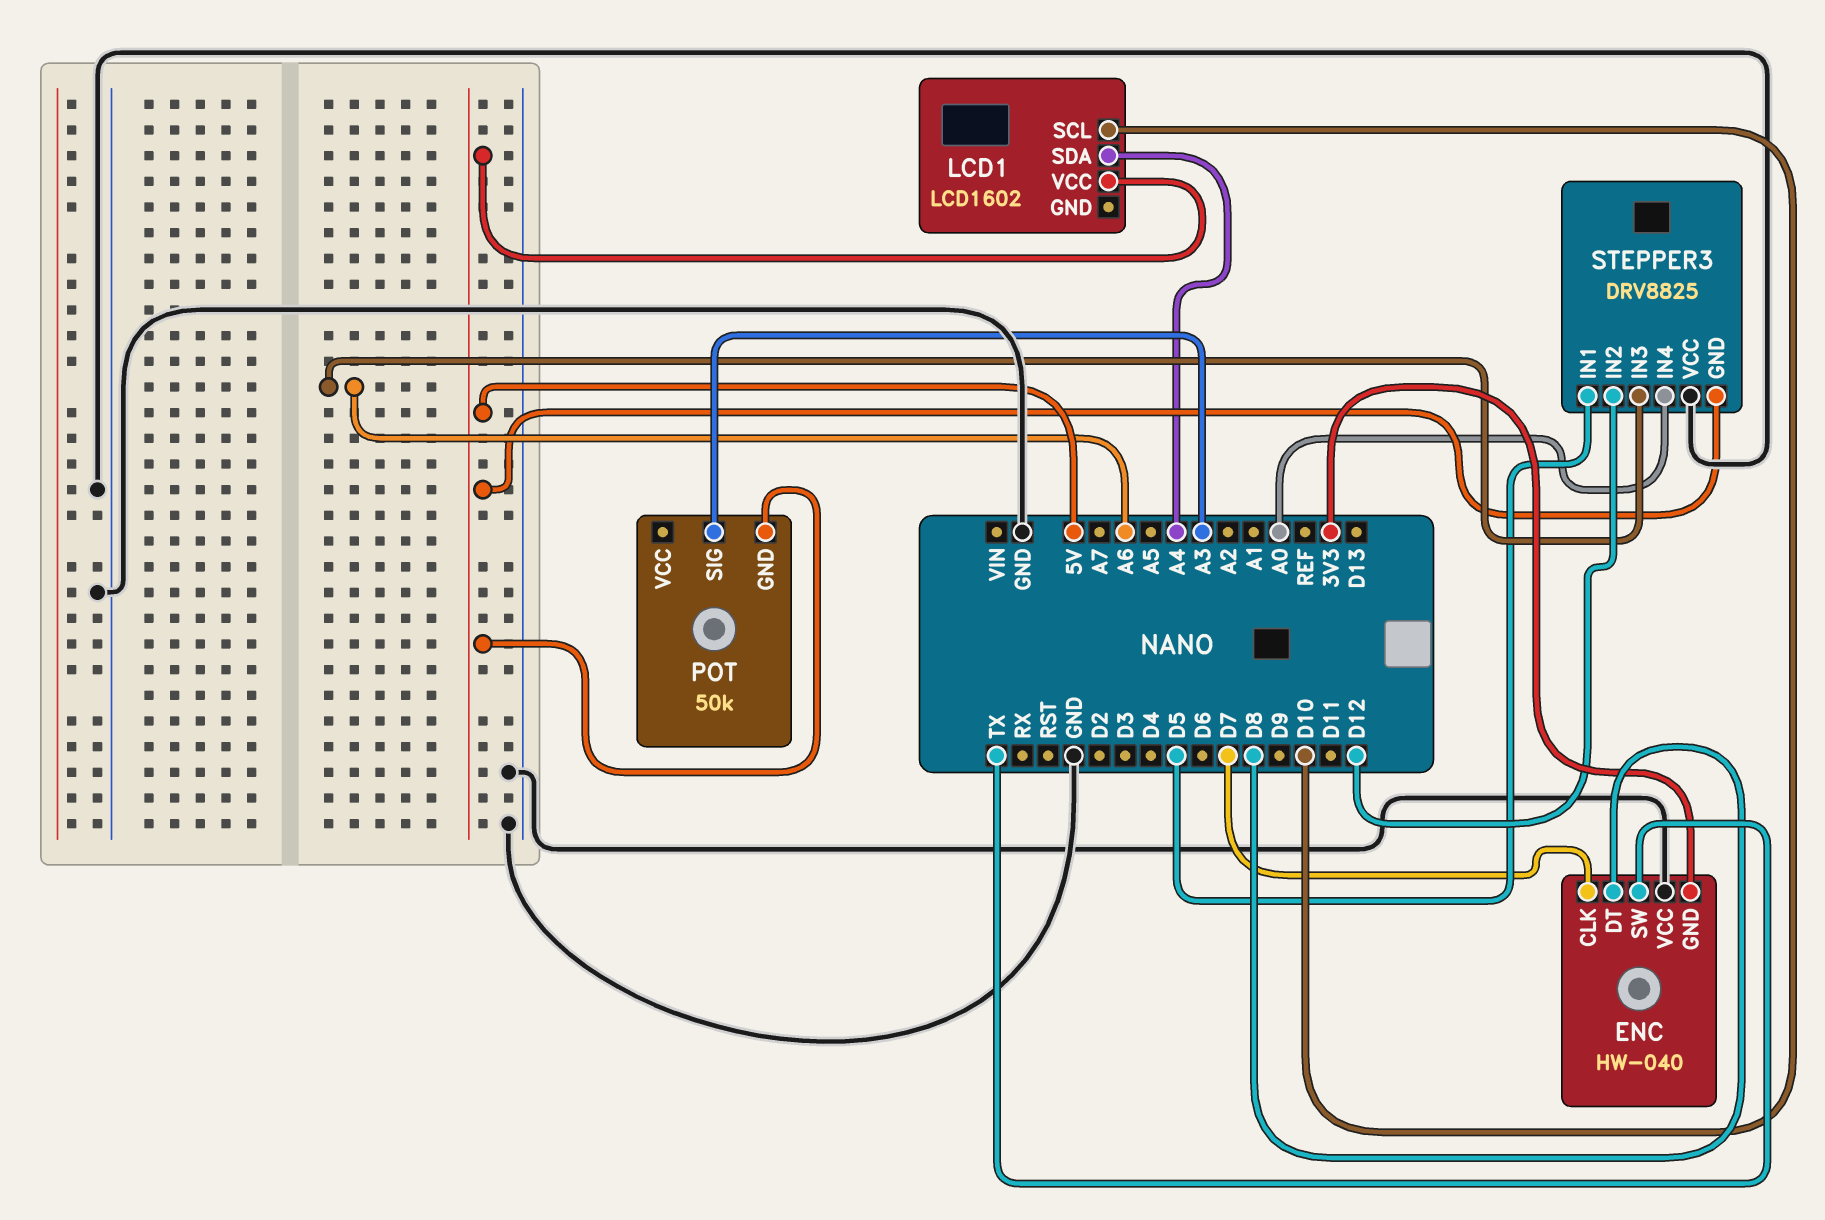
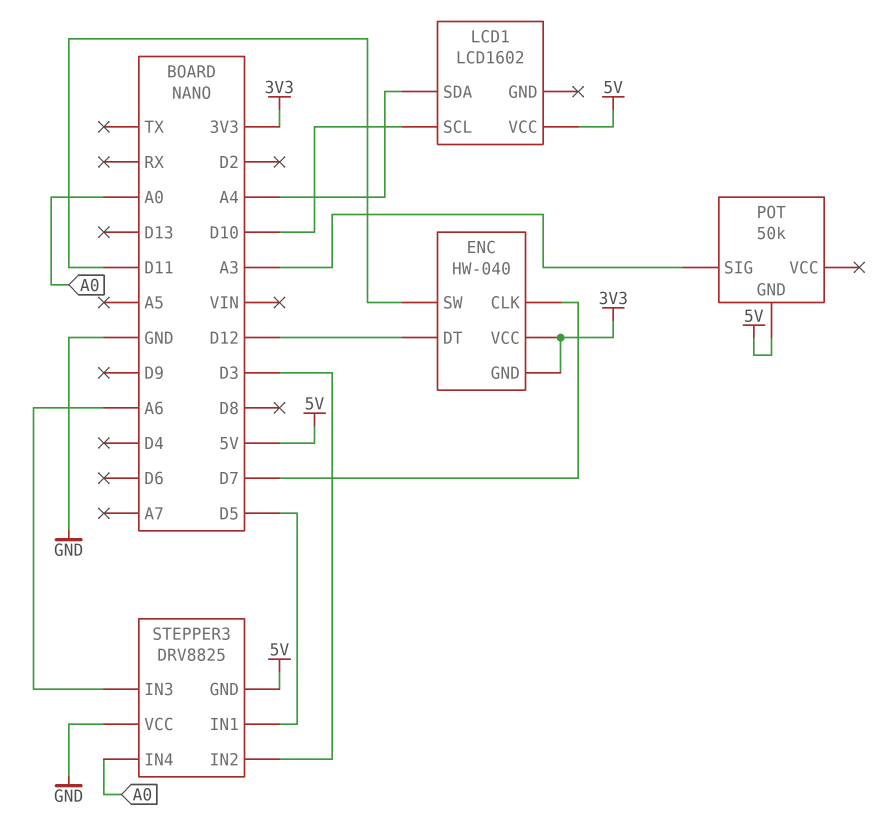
ENC pin DT: D8 -> D12
ENC pin SW: TX -> D11
ENC pin VCC: GND -> 3V3
STEPPER3 pin IN2: D12 -> D3

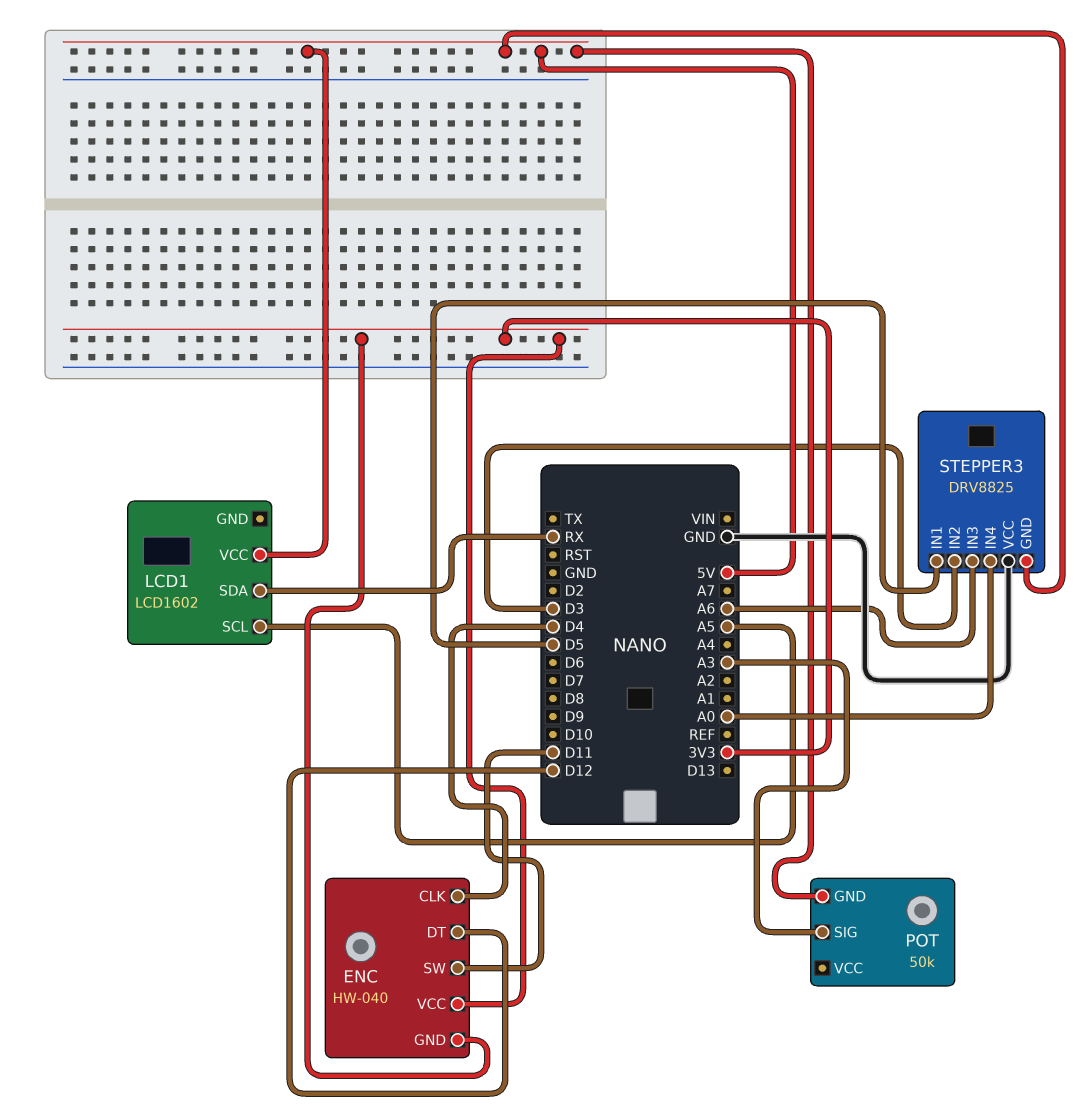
ENC pin CLK: D7 -> D4
LCD1 pin SCL: D10 -> A5
LCD1 pin SDA: A4 -> RX

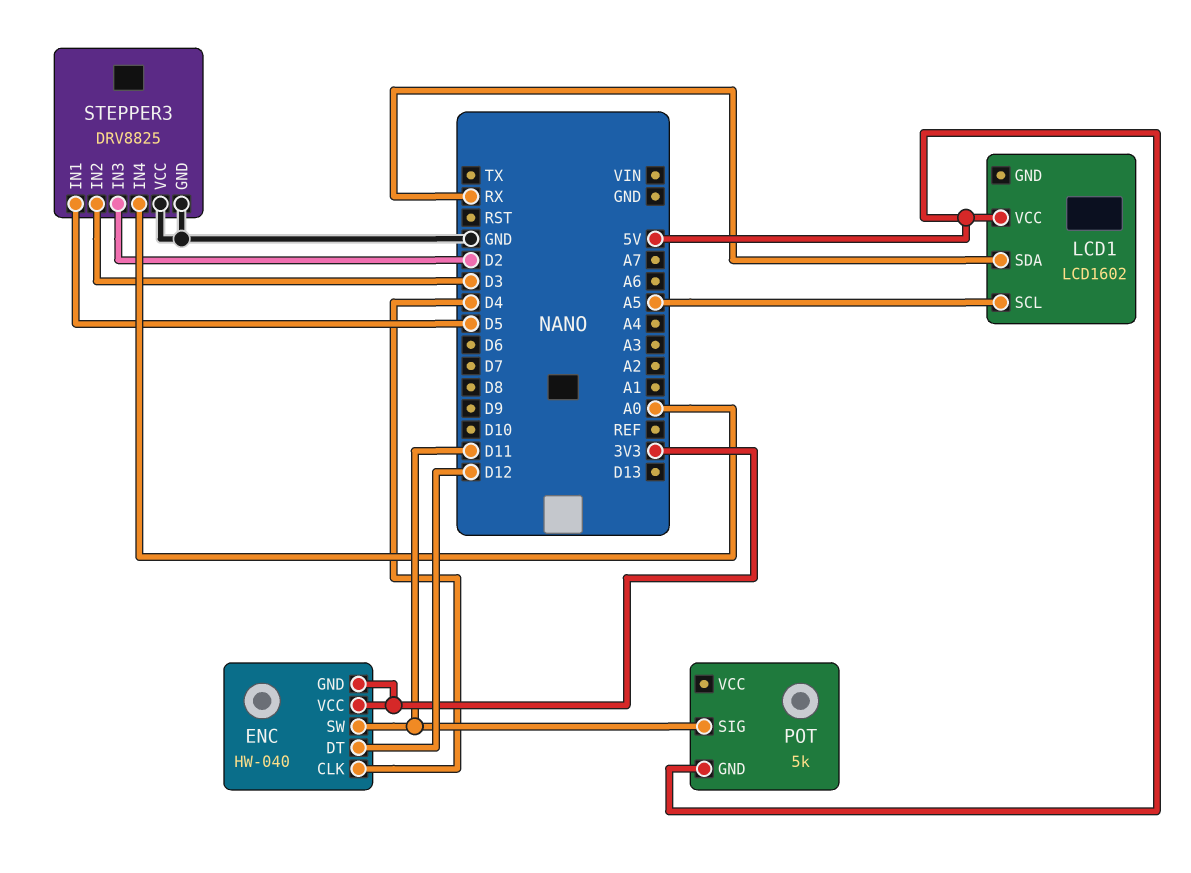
POT: 50k -> 5k
POT pin SIG: A3 -> D11
STEPPER3 pin GND: 5V -> GND
STEPPER3 pin IN3: A6 -> D2

